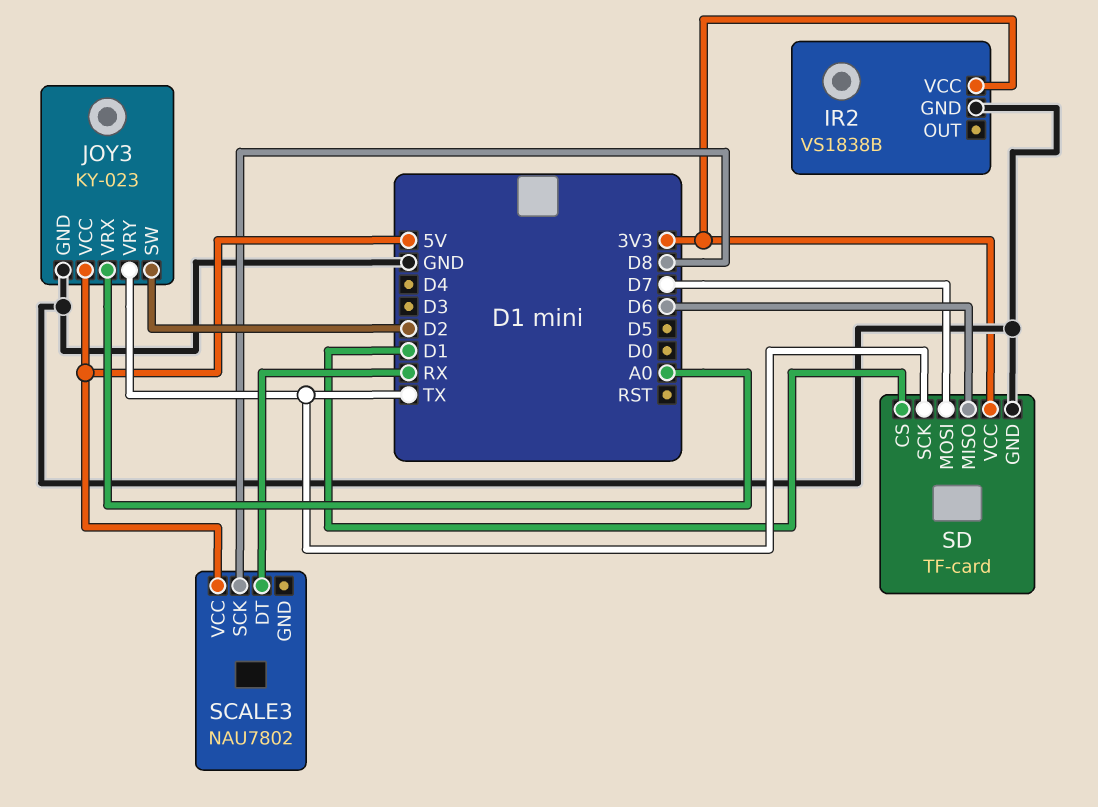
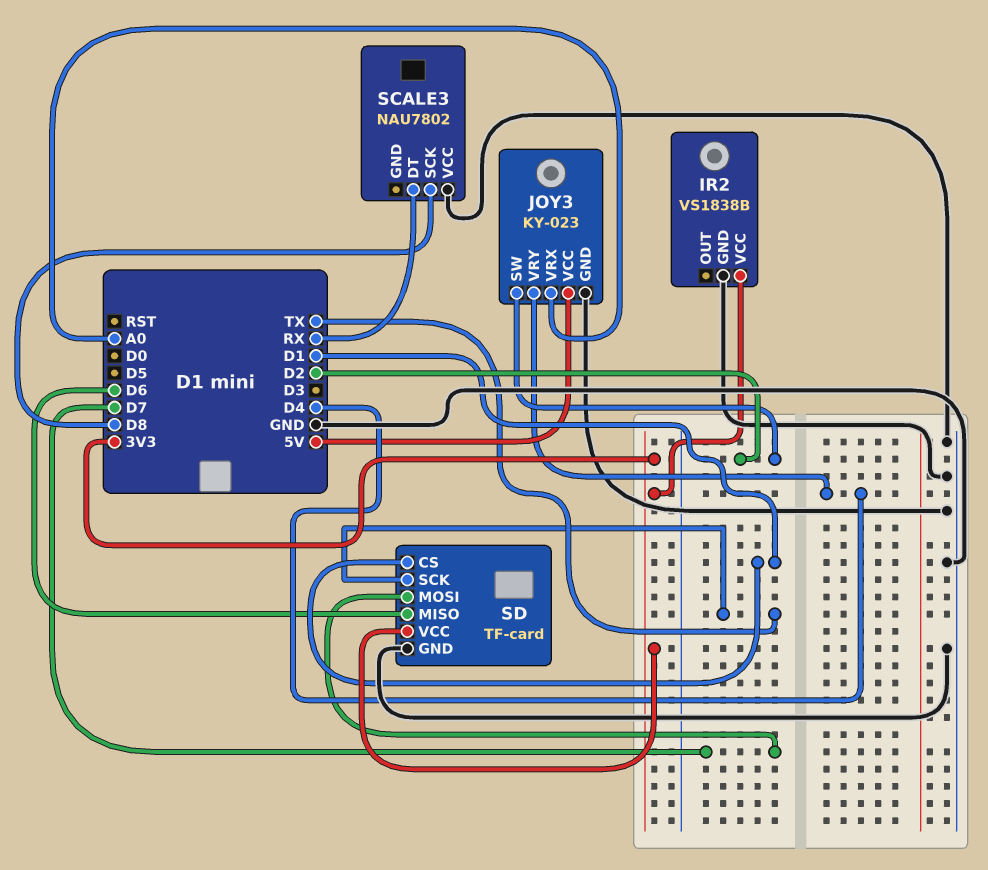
JOY3 pin VRY: TX -> D4
SCALE3 pin VCC: 5V -> GND

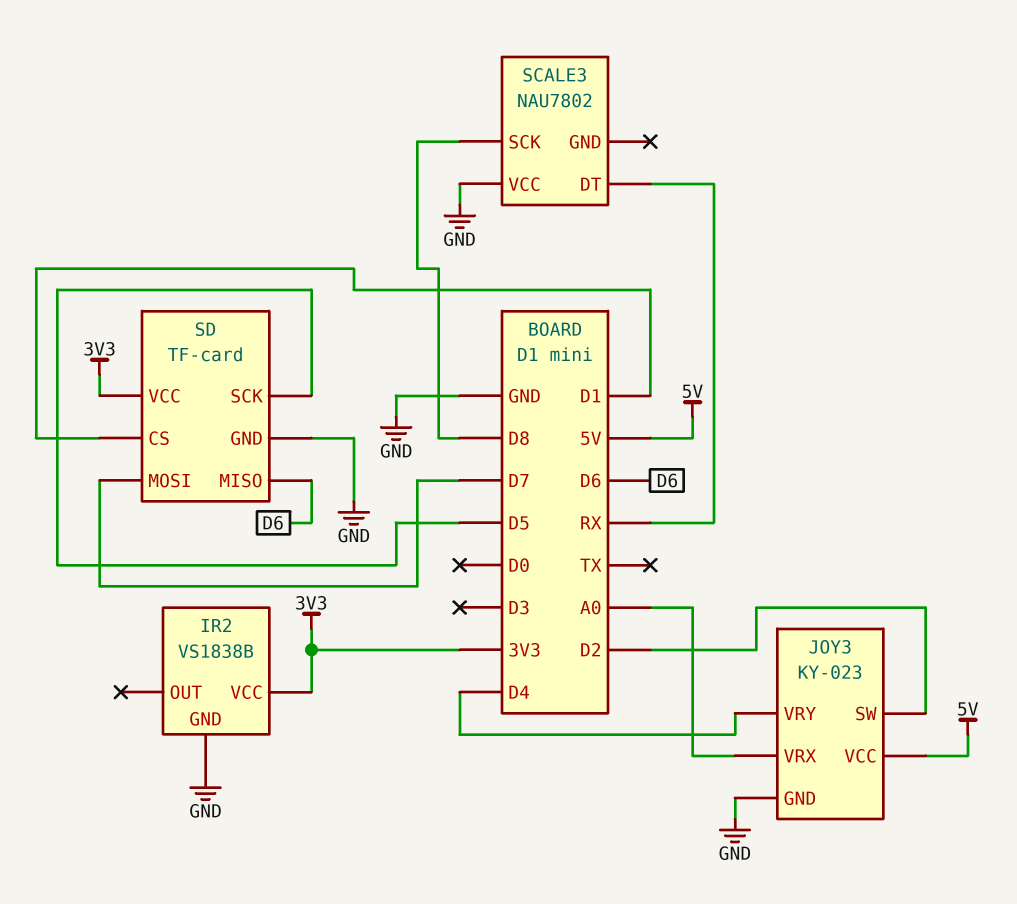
SD pin SCK: TX -> D5

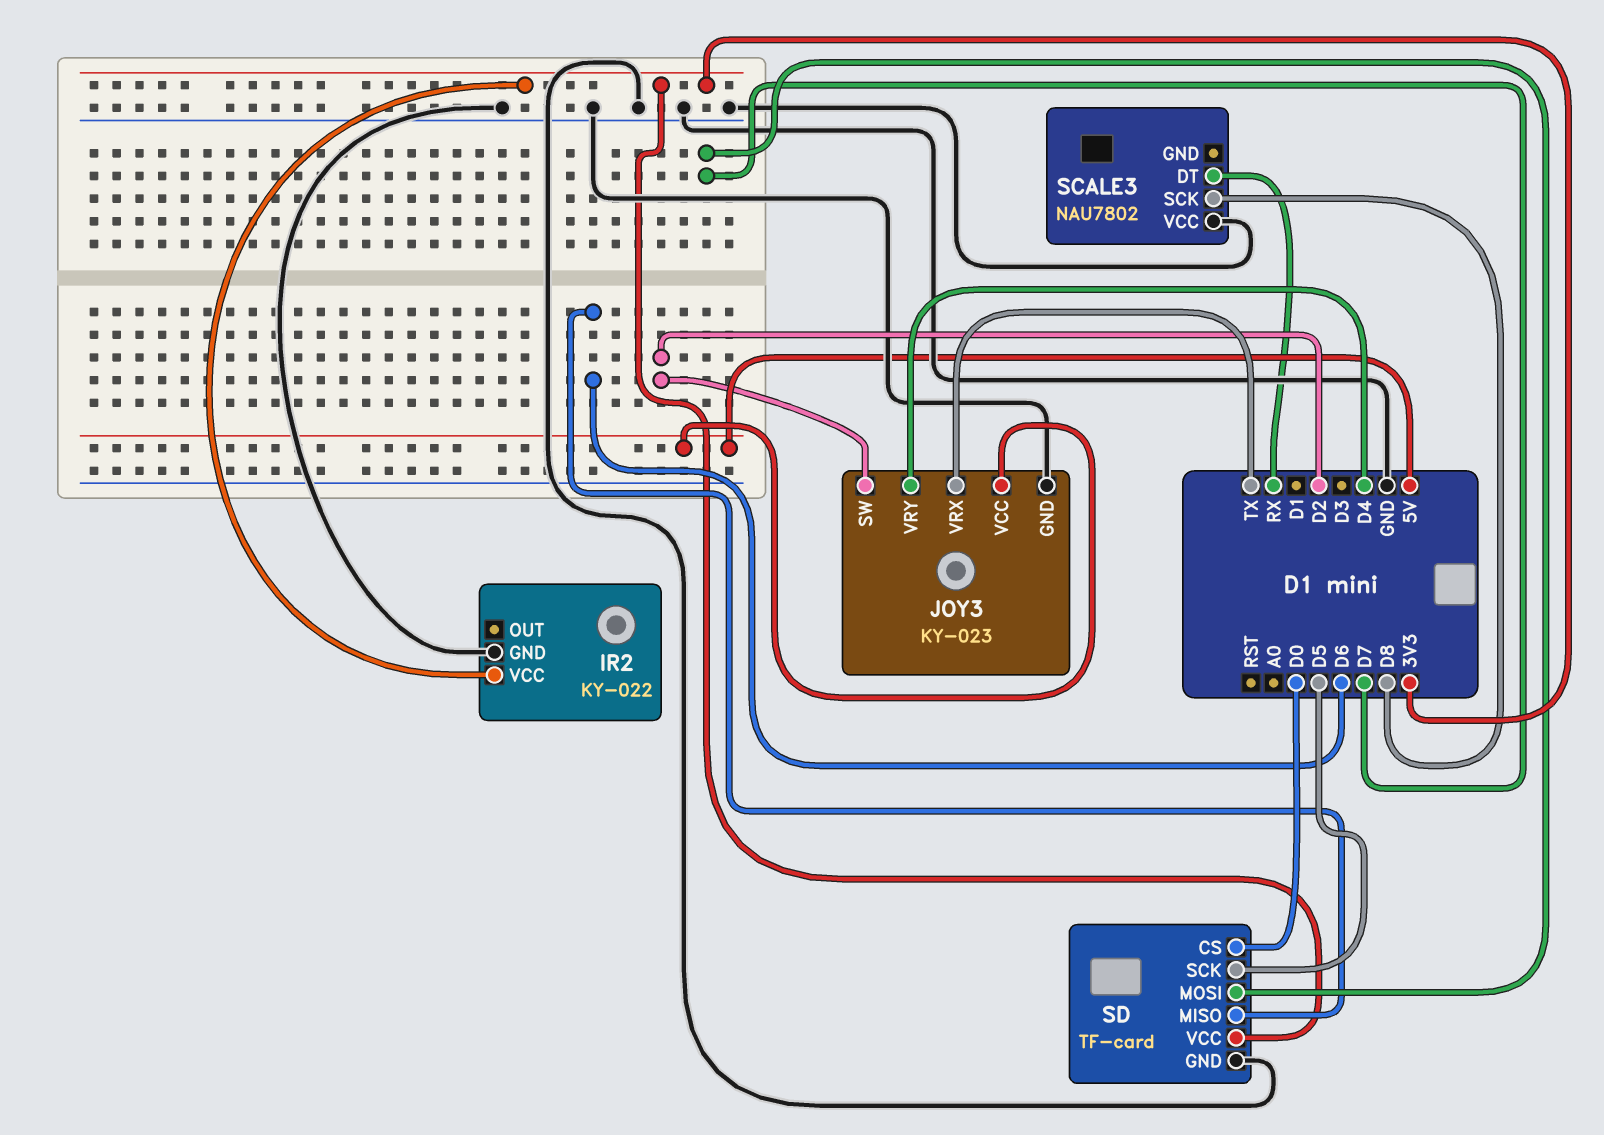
IR2: VS1838B -> KY-022
JOY3 pin VRX: A0 -> TX
SD pin CS: D1 -> D0

